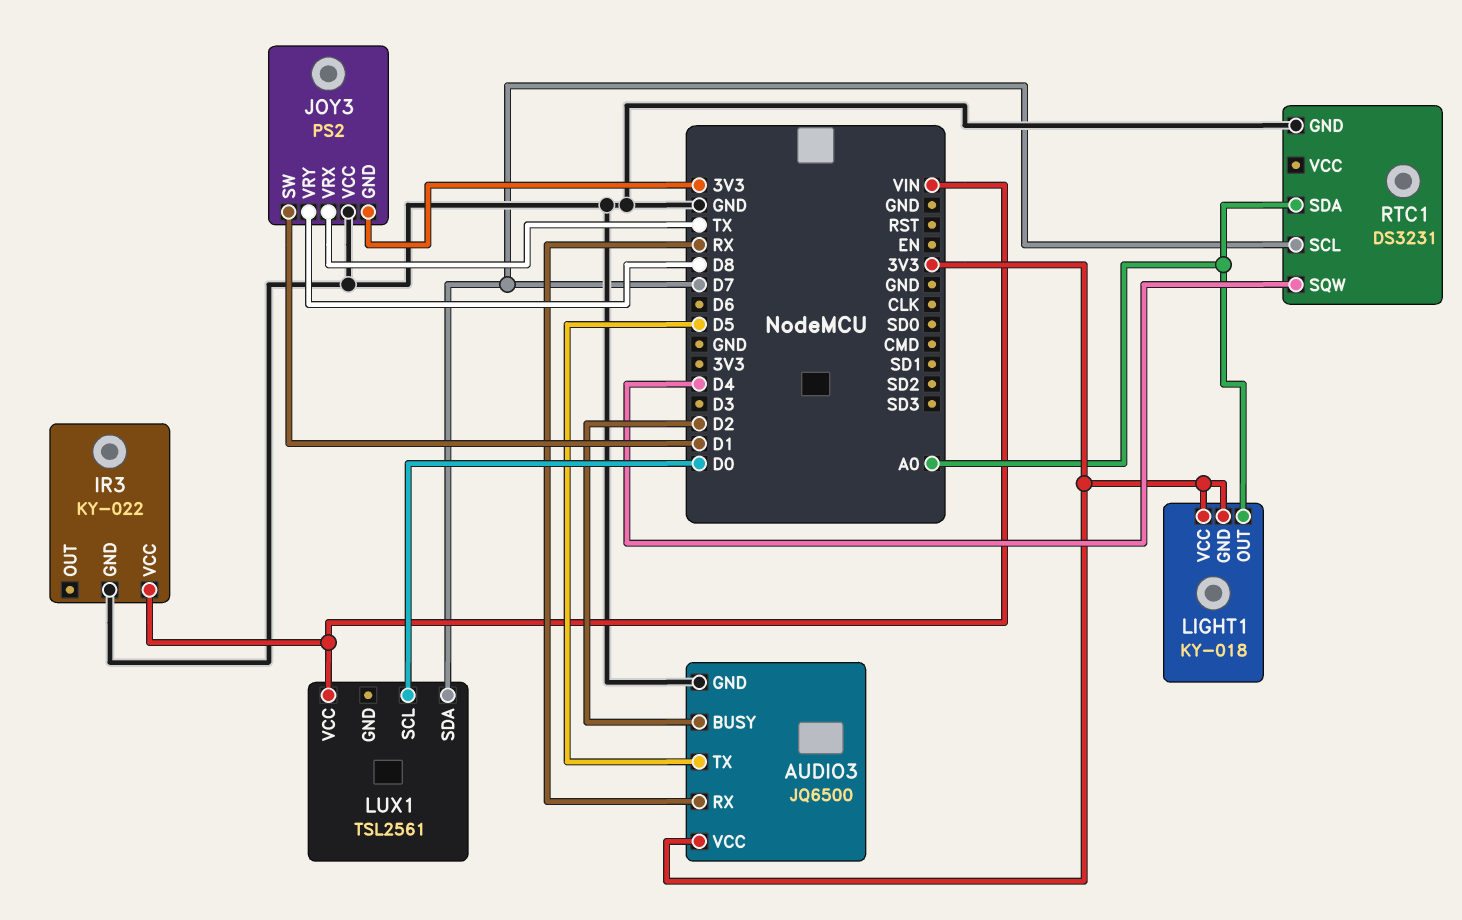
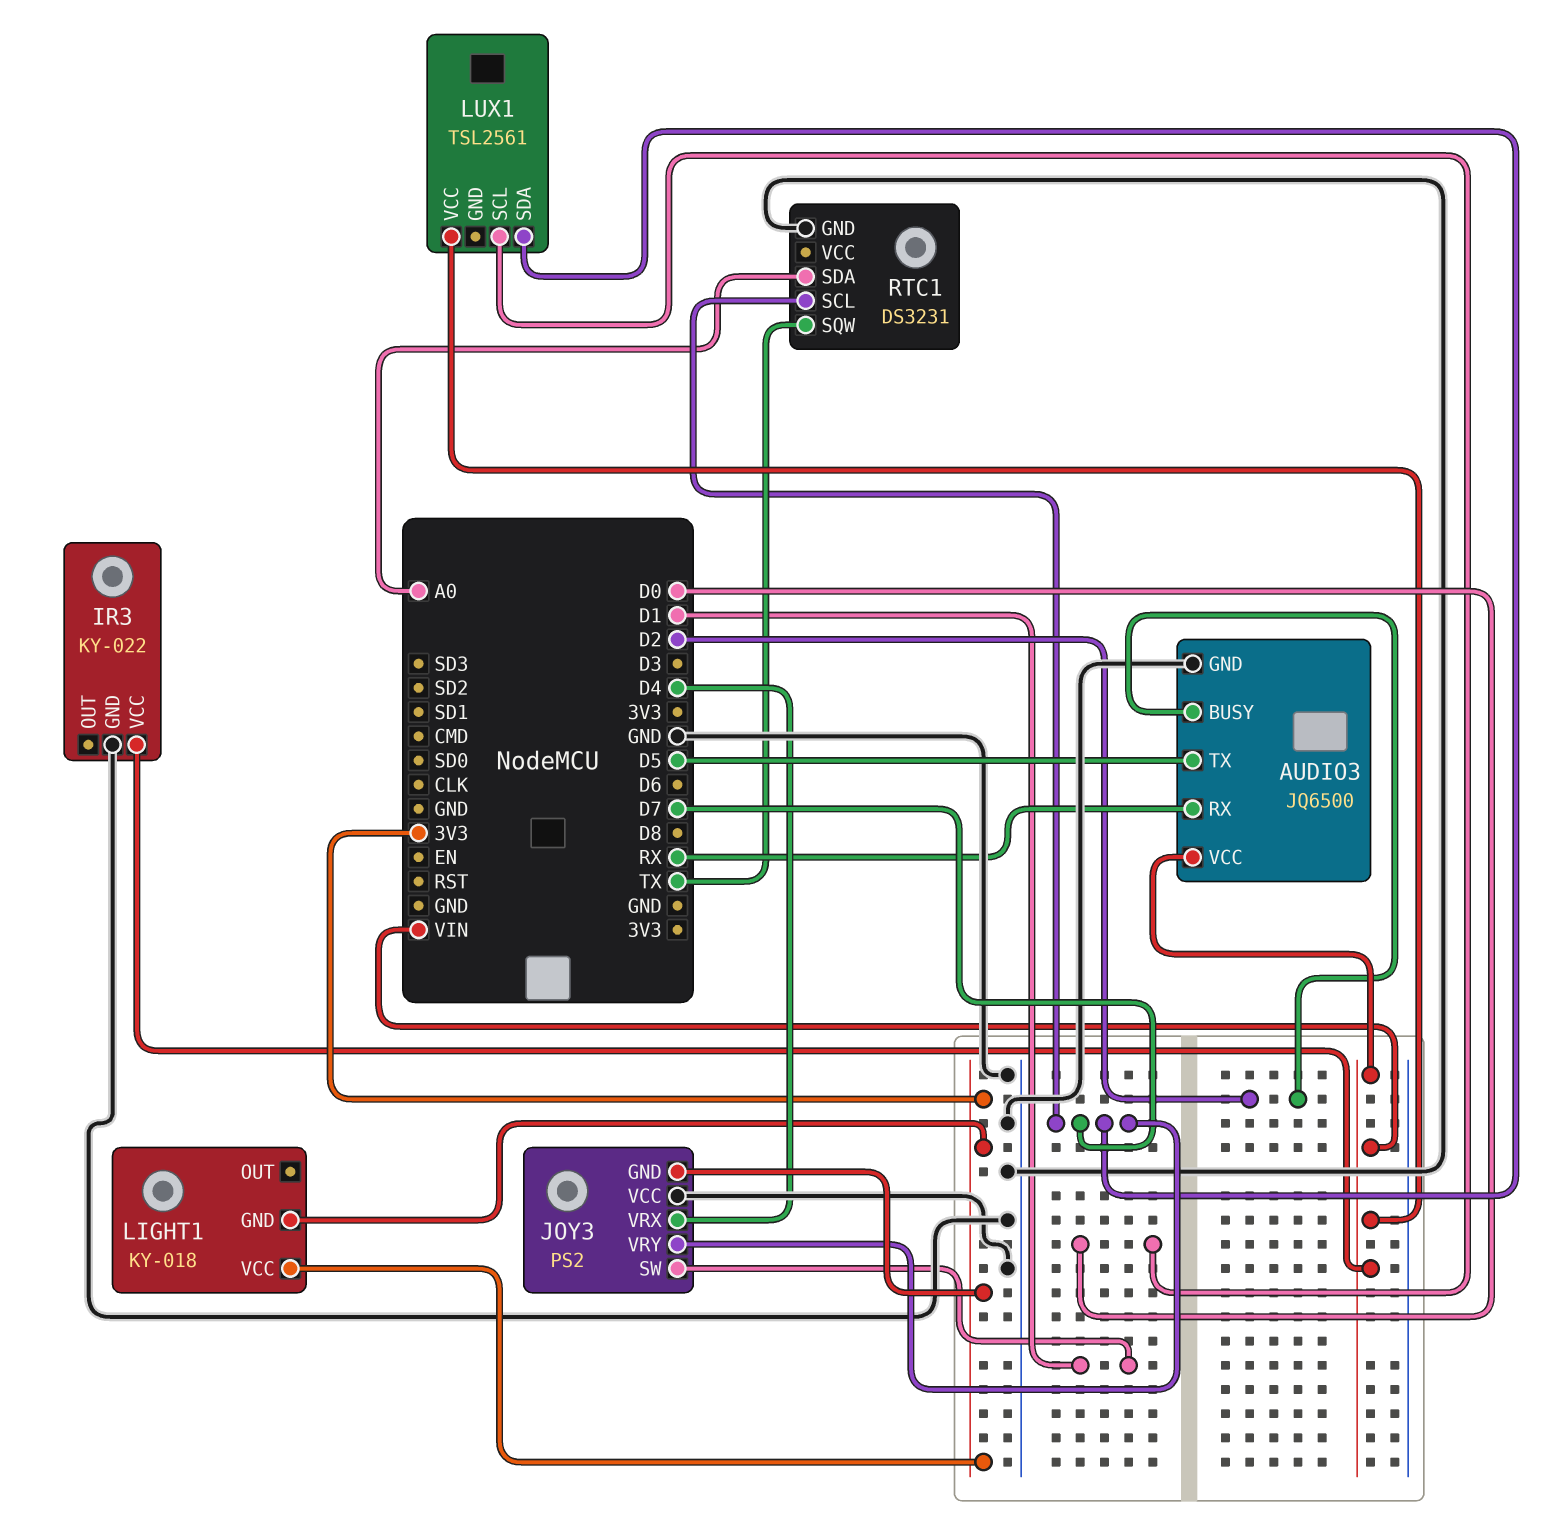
AUDIO3 pin VCC: 3V3 -> VIN
JOY3 pin VRX: TX -> D4
JOY3 pin VRY: D8 -> D7
LIGHT1 pin OUT: A0 -> none
RTC1 pin SQW: D4 -> TX

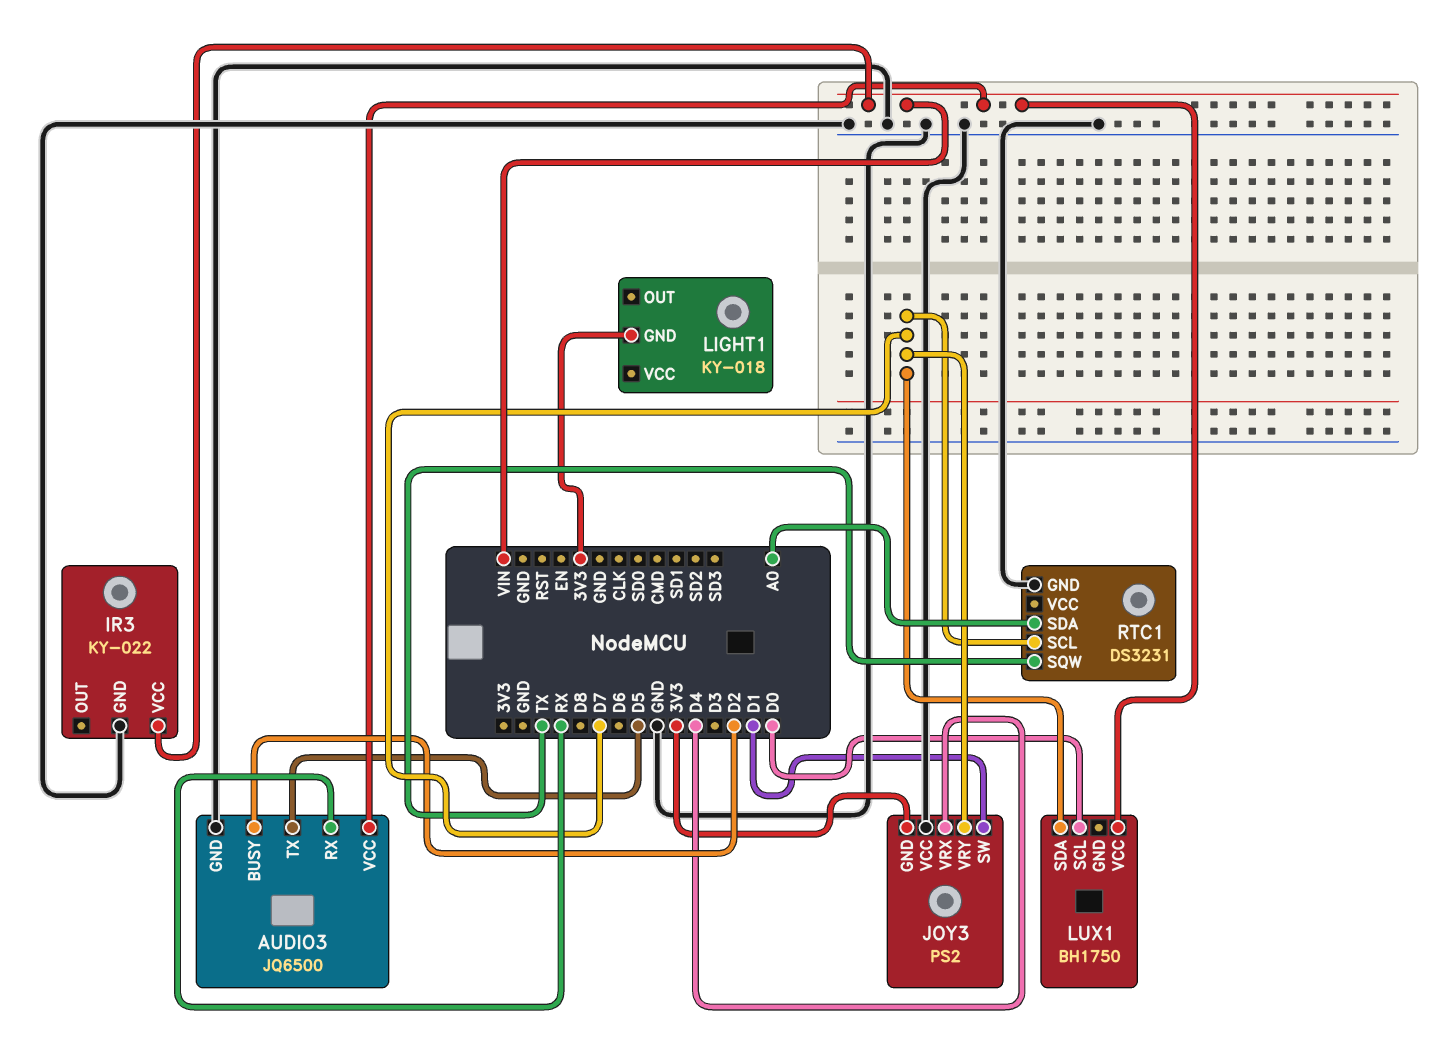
LIGHT1 pin VCC: 3V3 -> none
LUX1: TSL2561 -> BH1750

